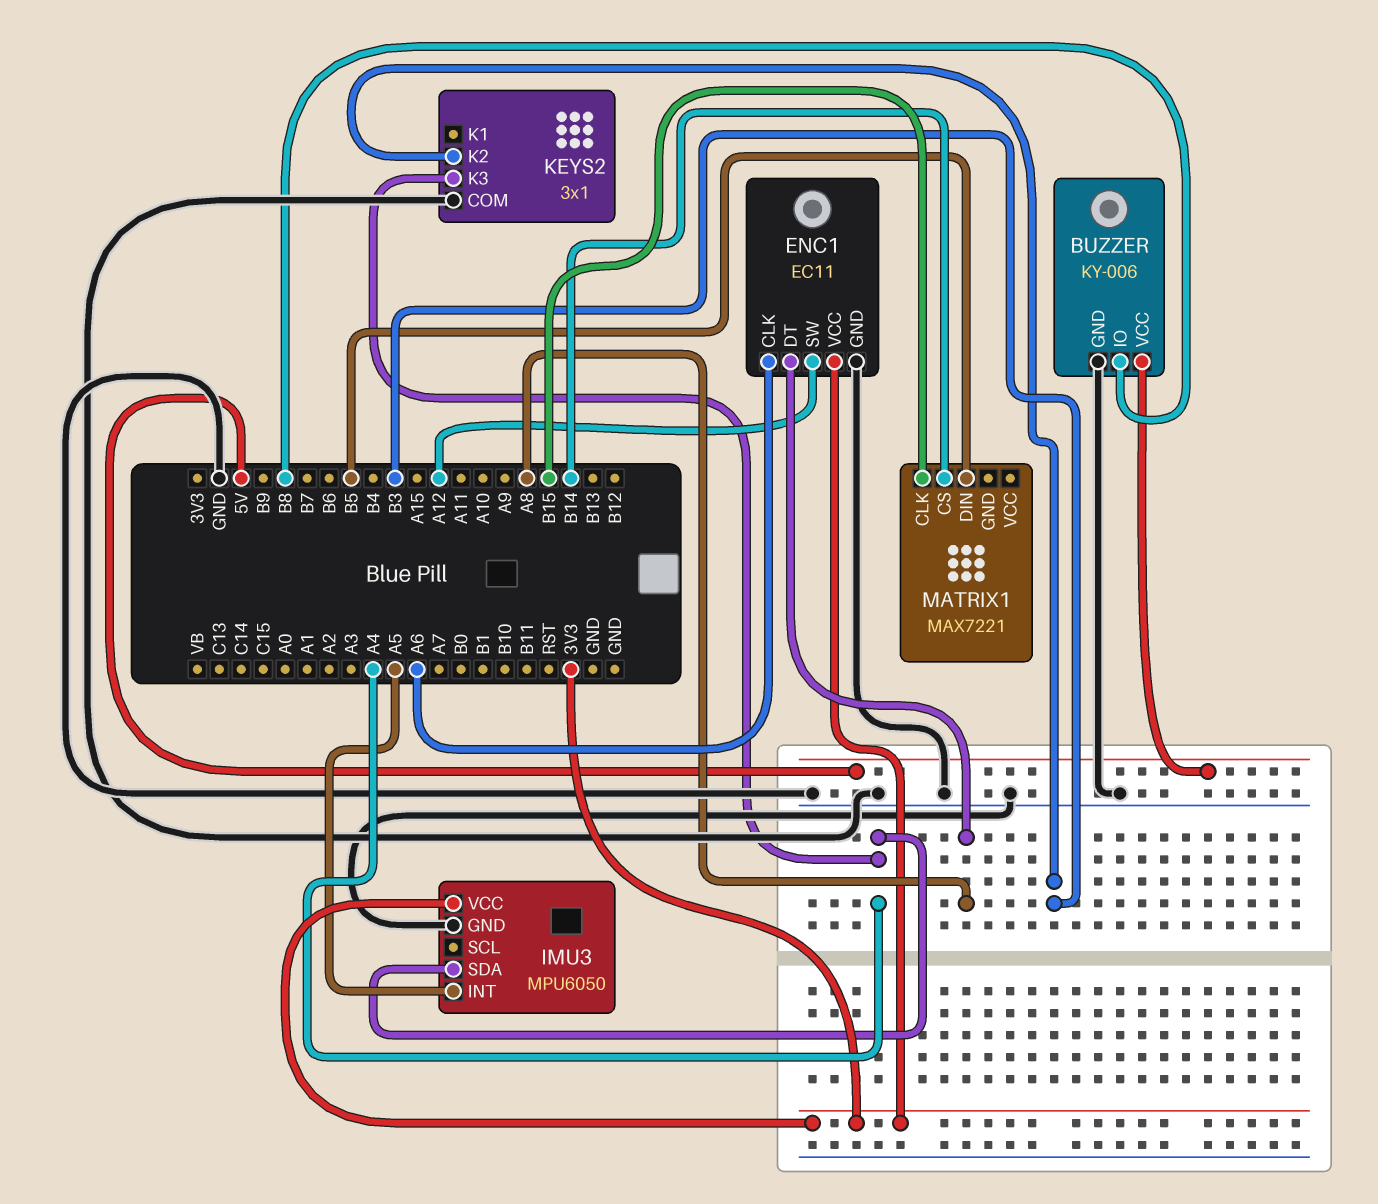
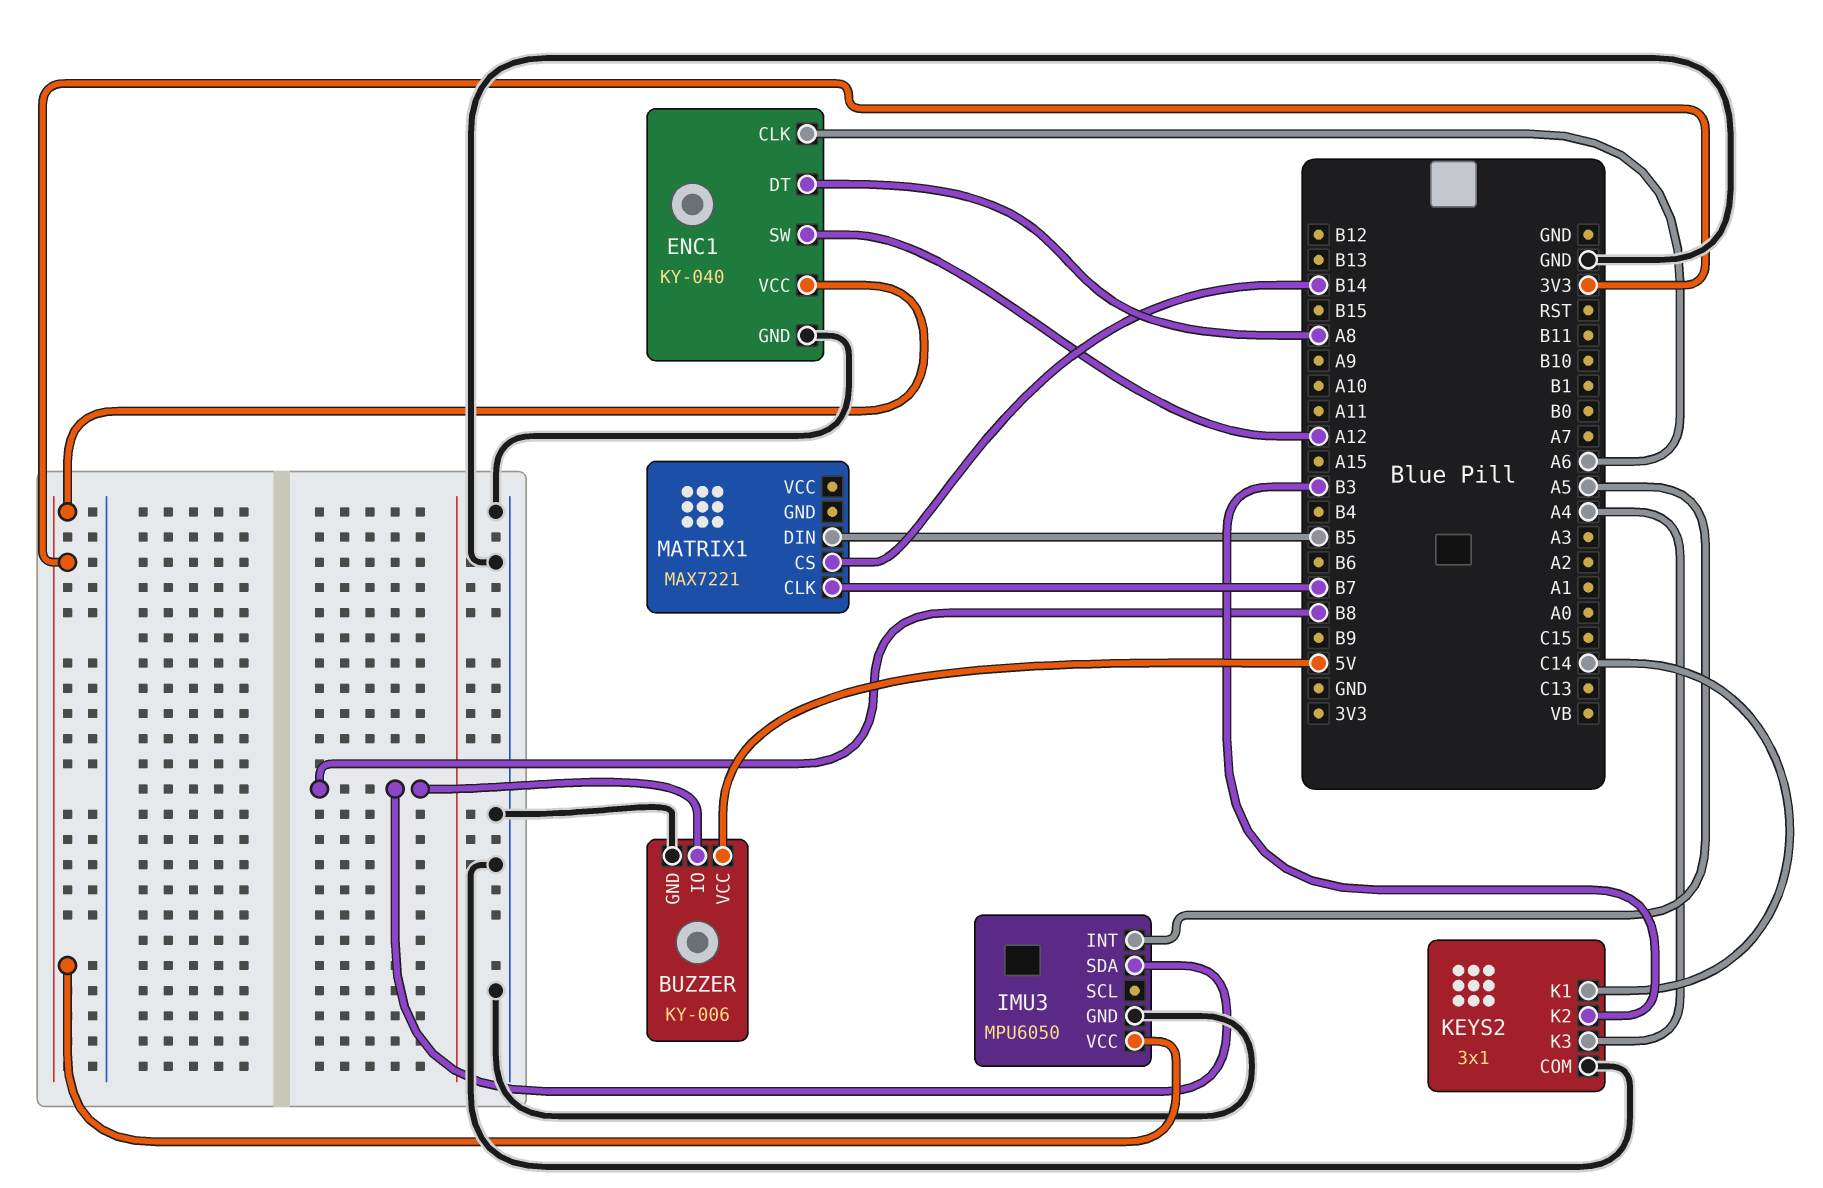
ENC1: EC11 -> KY-040
IMU3 pin SDA: A4 -> B8
KEYS2 pin K1: none -> C14
MATRIX1 pin CLK: B15 -> B7

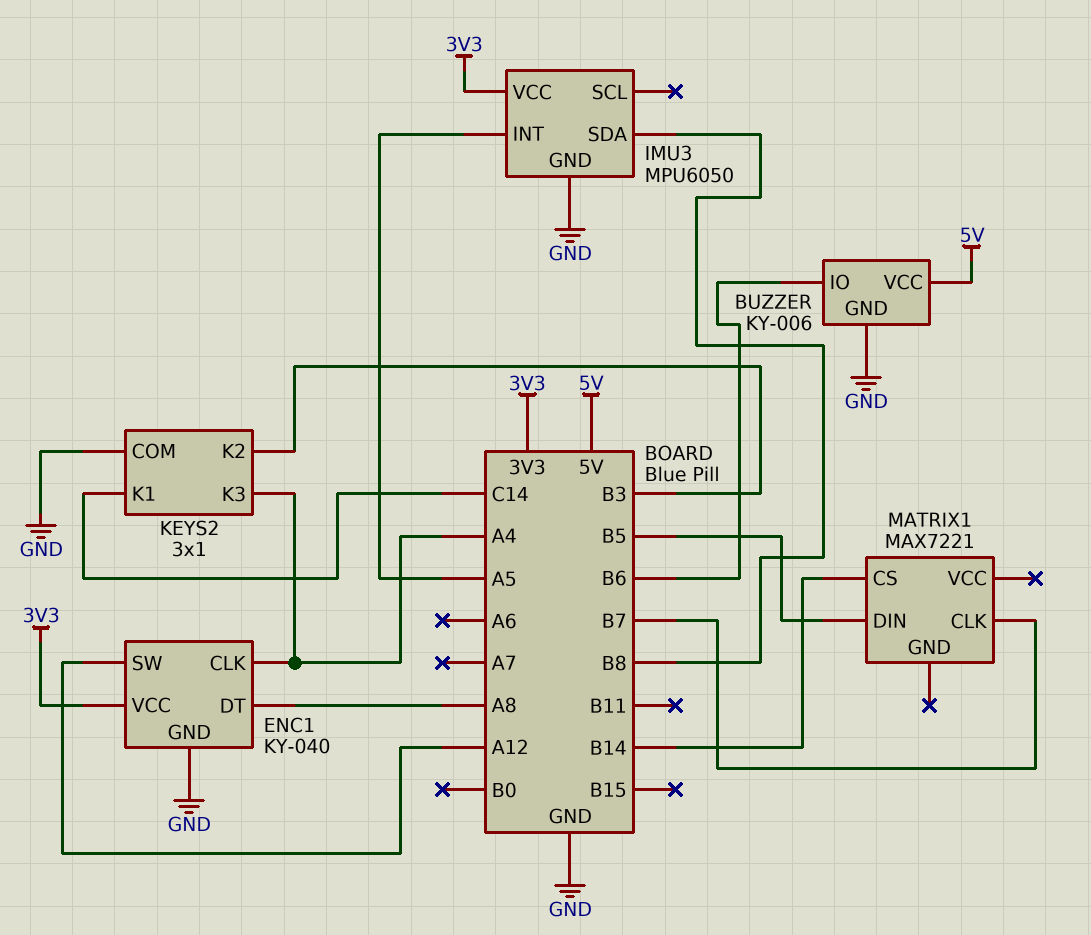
BUZZER pin IO: B8 -> B6
ENC1 pin CLK: A6 -> A4

